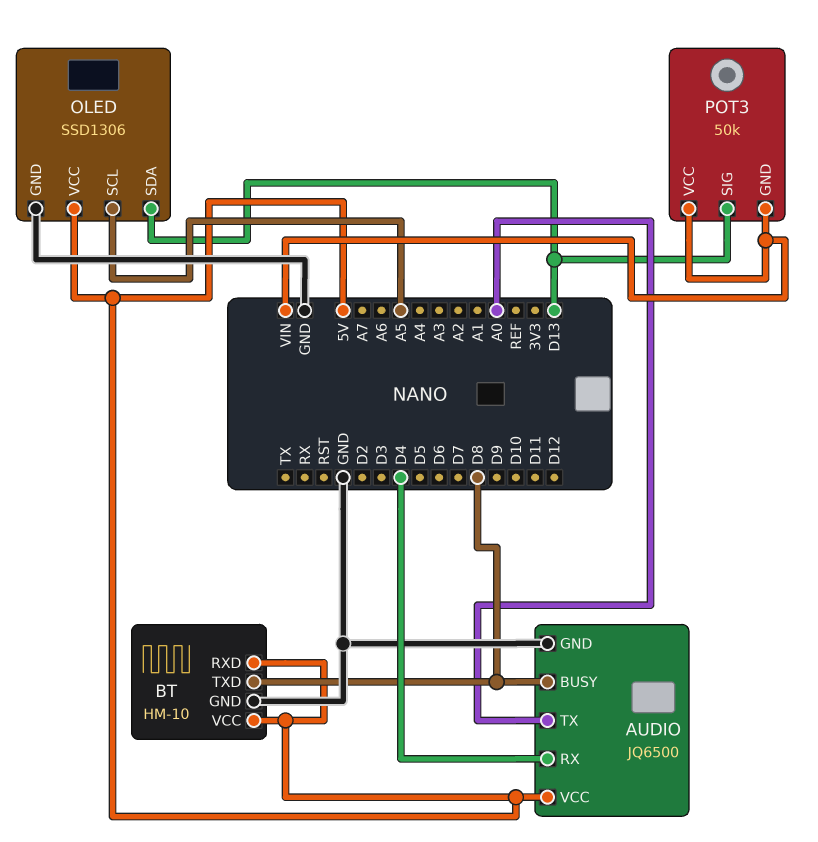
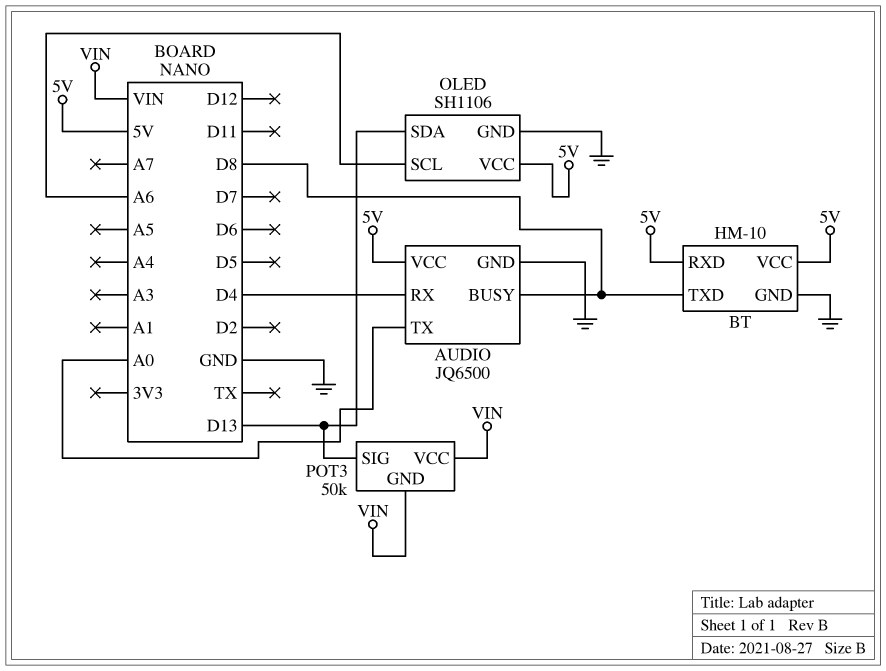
OLED: SSD1306 -> SH1106
OLED pin SCL: A5 -> A6

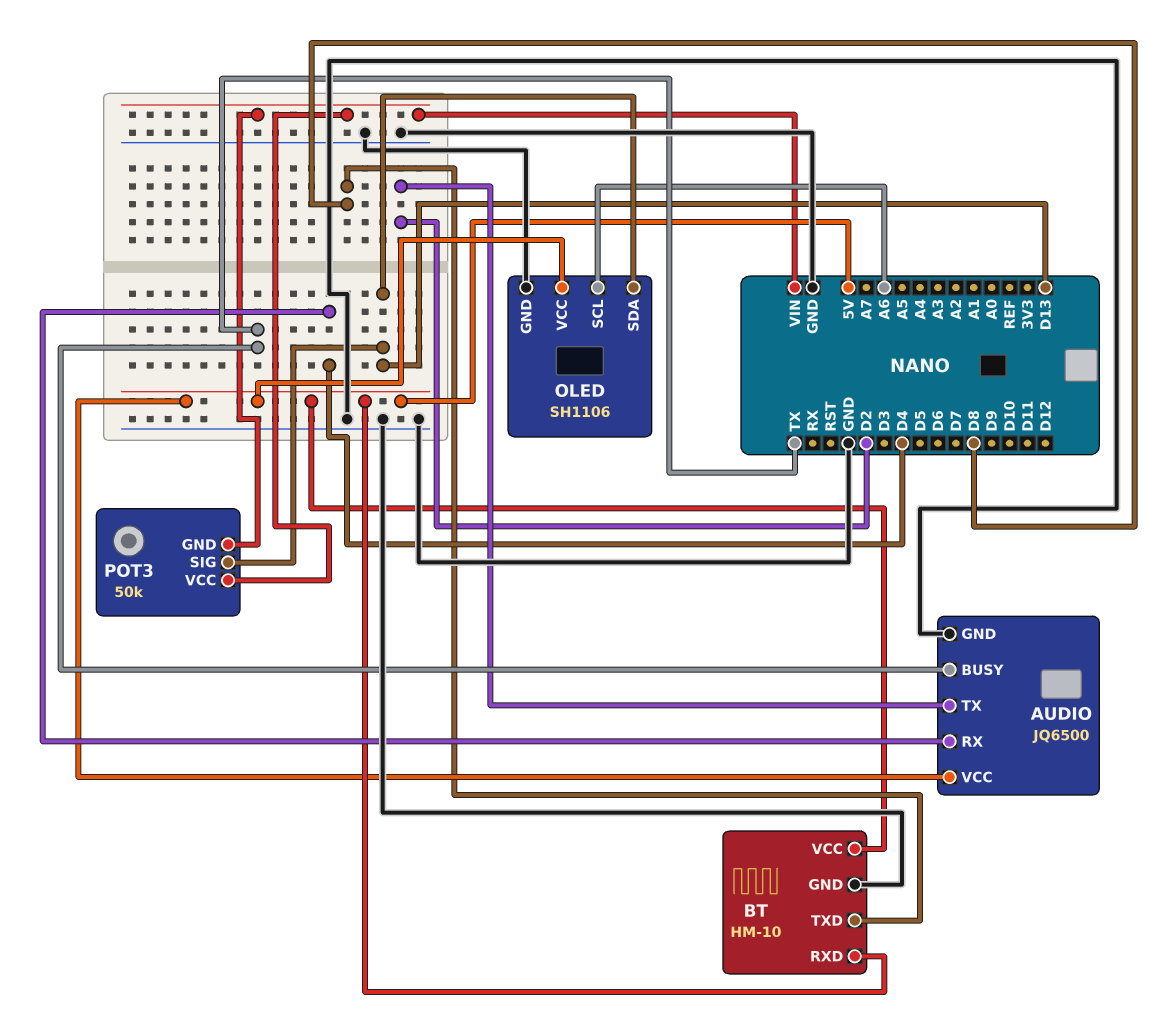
AUDIO pin BUSY: D8 -> TX
AUDIO pin TX: A0 -> D2

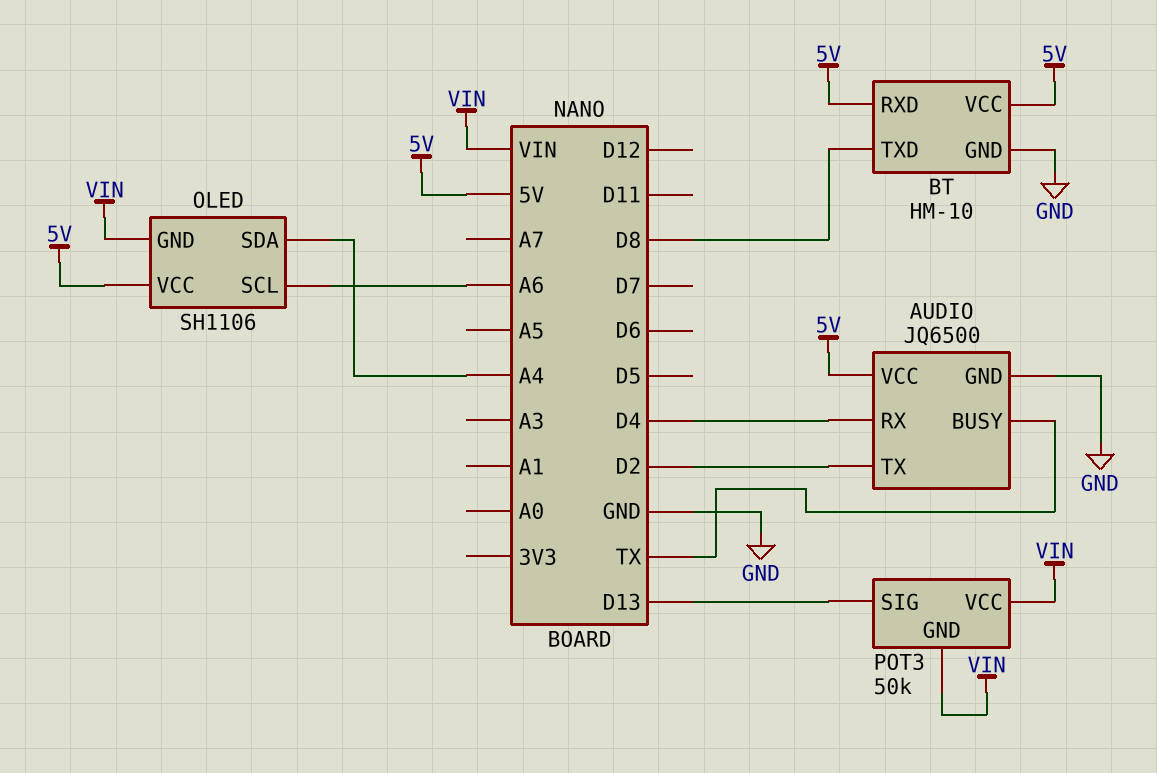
OLED pin GND: GND -> VIN
OLED pin SDA: D13 -> A4

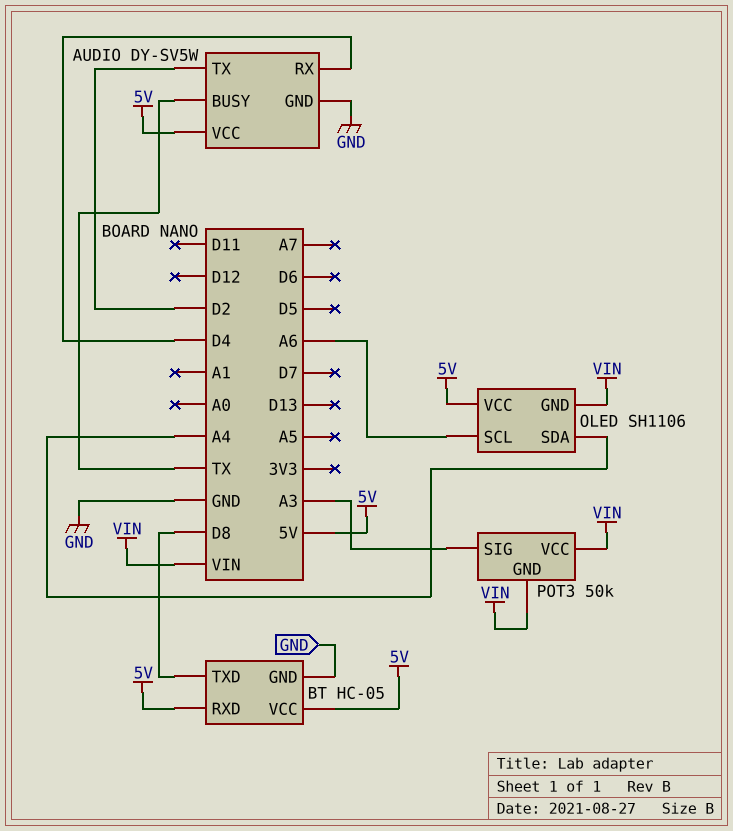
AUDIO: JQ6500 -> DY-SV5W
BT: HM-10 -> HC-05
POT3 pin SIG: D13 -> A3

